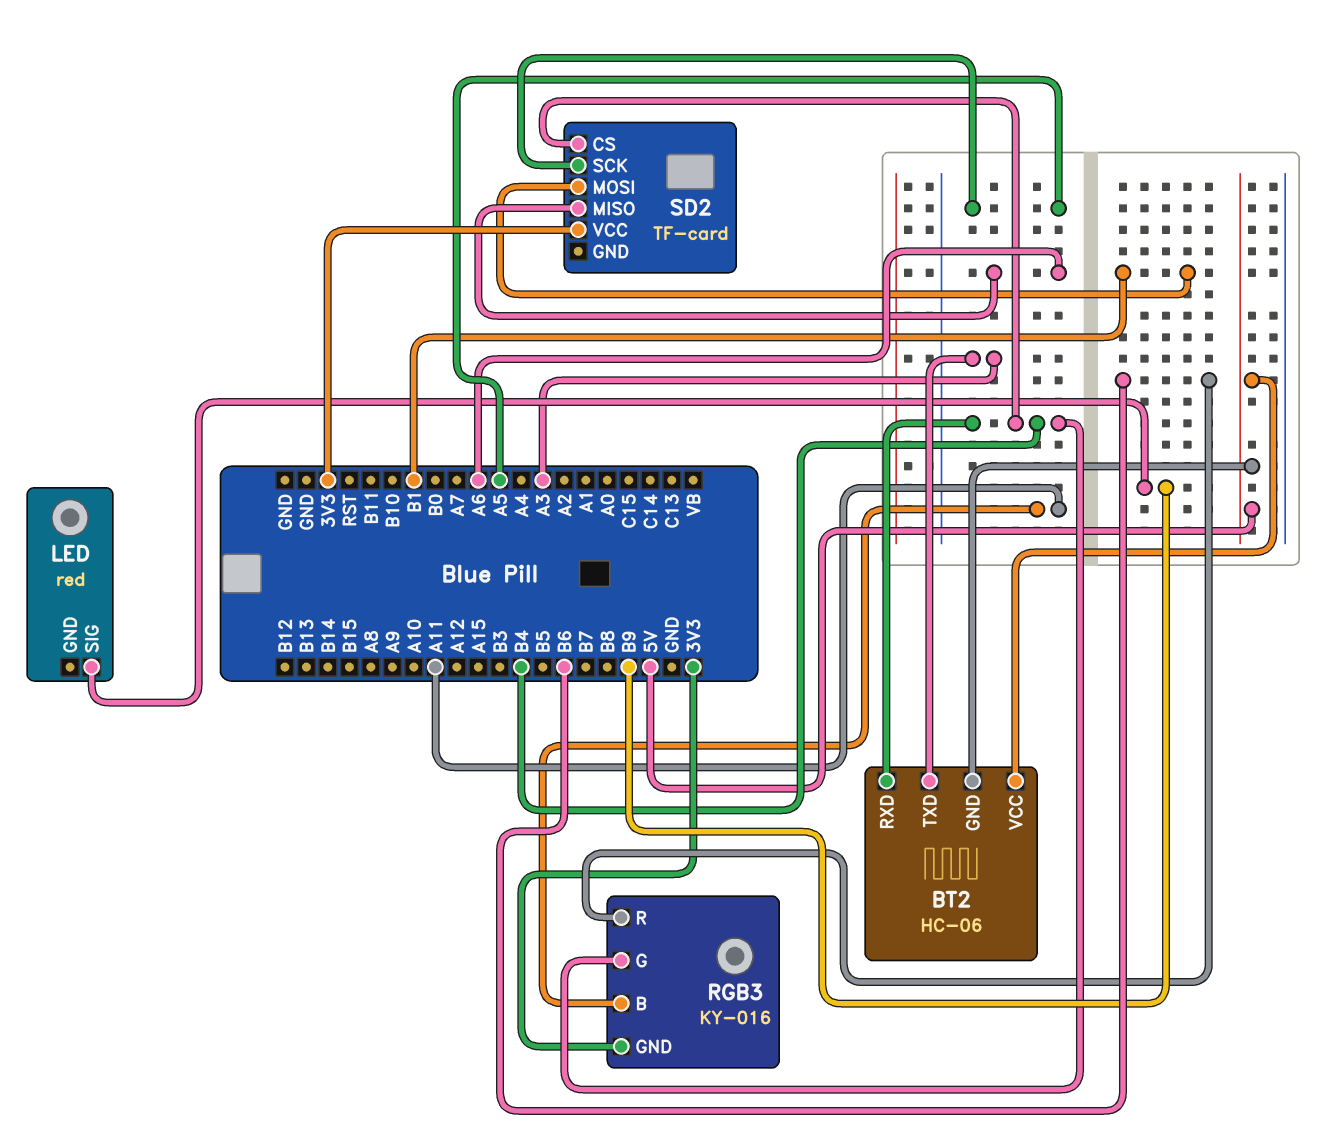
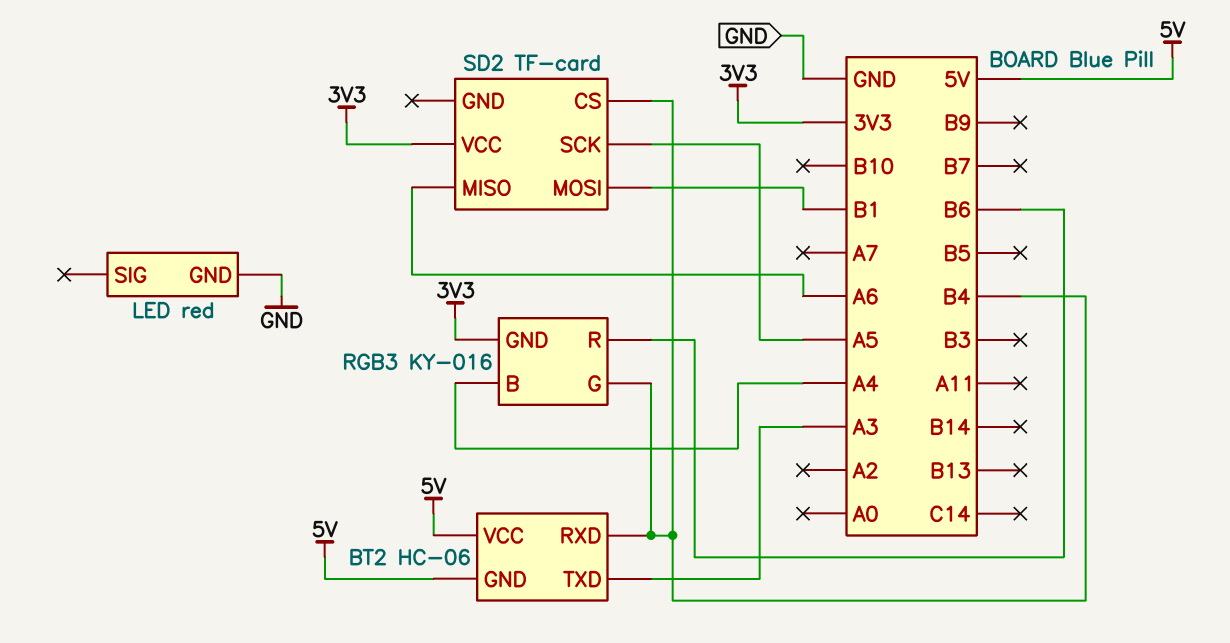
LED pin GND: none -> GND
LED pin SIG: B9 -> none
RGB3 pin B: A11 -> A4

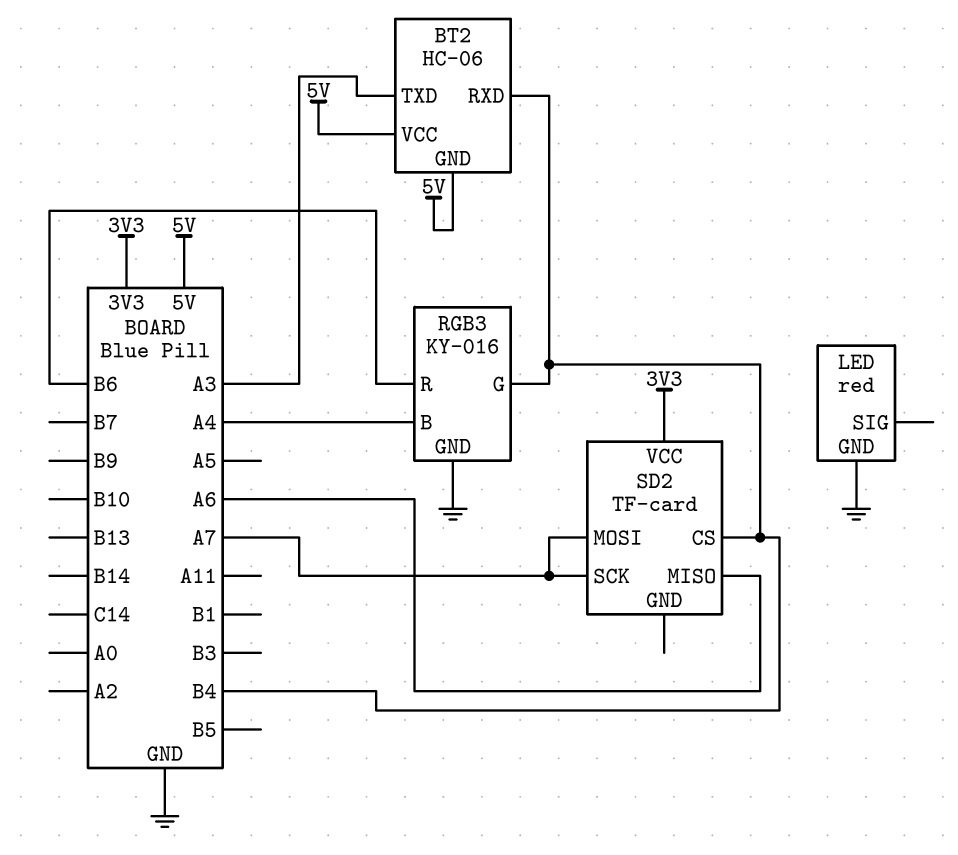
RGB3 pin GND: 3V3 -> GND
SD2 pin MOSI: B1 -> A7
SD2 pin SCK: A5 -> A7

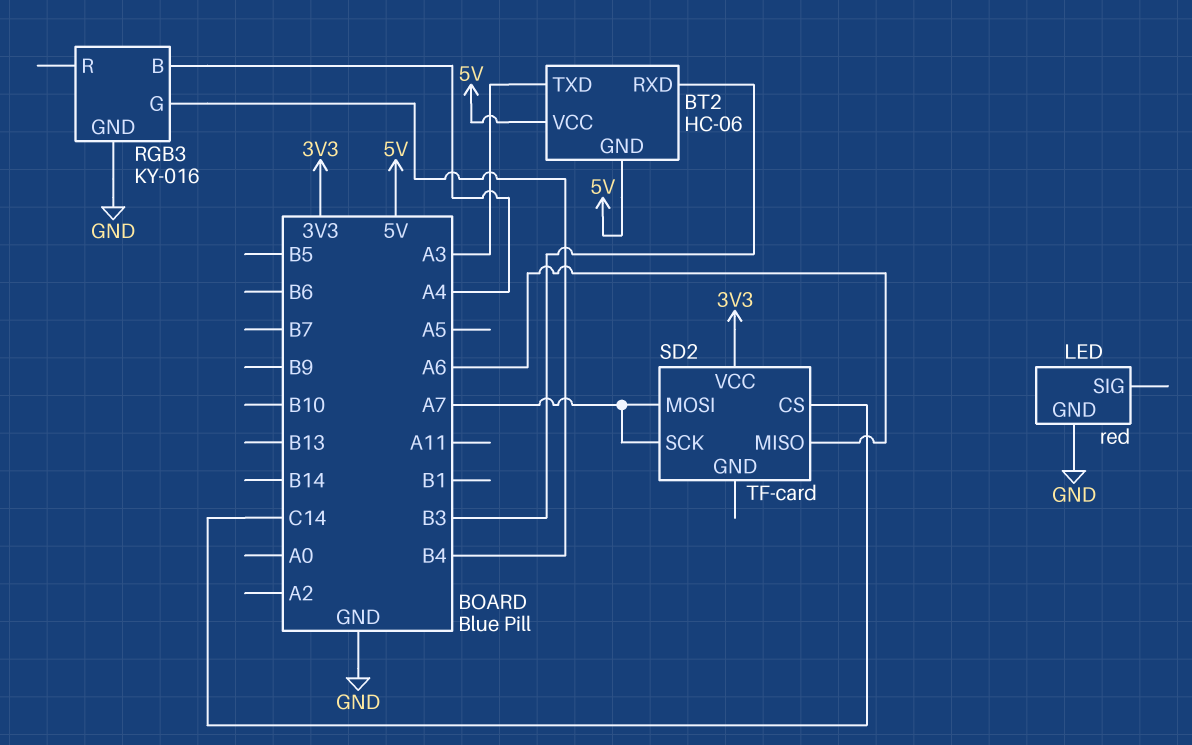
BT2 pin RXD: B4 -> B3
RGB3 pin R: B6 -> none
SD2 pin CS: B4 -> C14

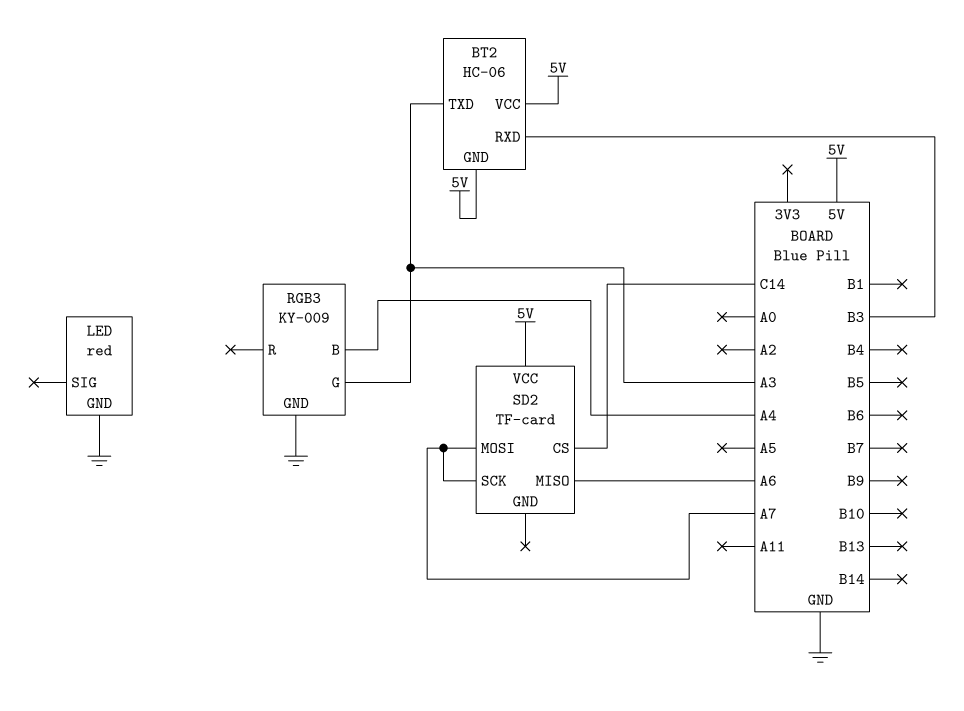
RGB3: KY-016 -> KY-009
RGB3 pin G: B4 -> A3
SD2 pin VCC: 3V3 -> 5V

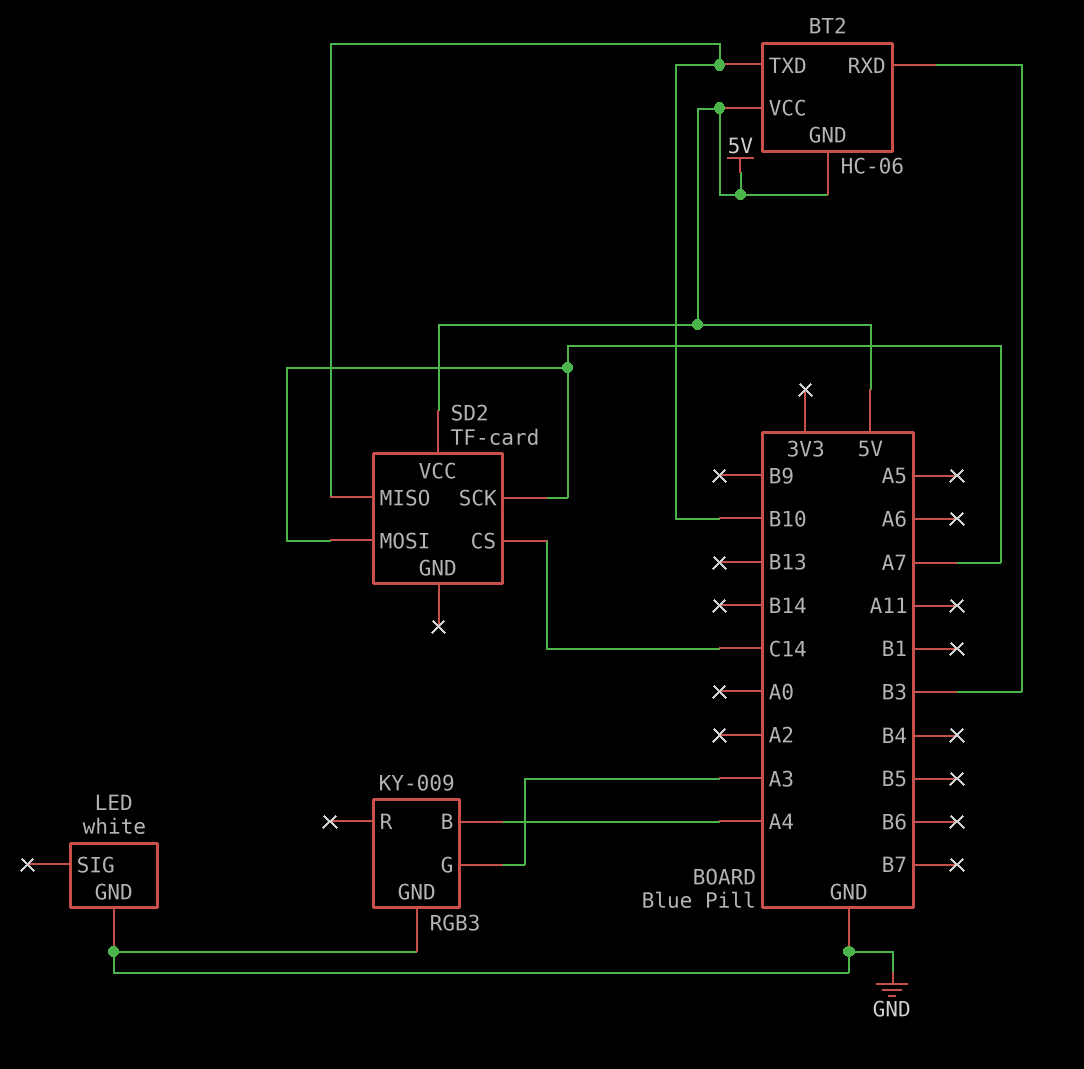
BT2 pin TXD: A3 -> B10
LED: red -> white
SD2 pin MISO: A6 -> B10

